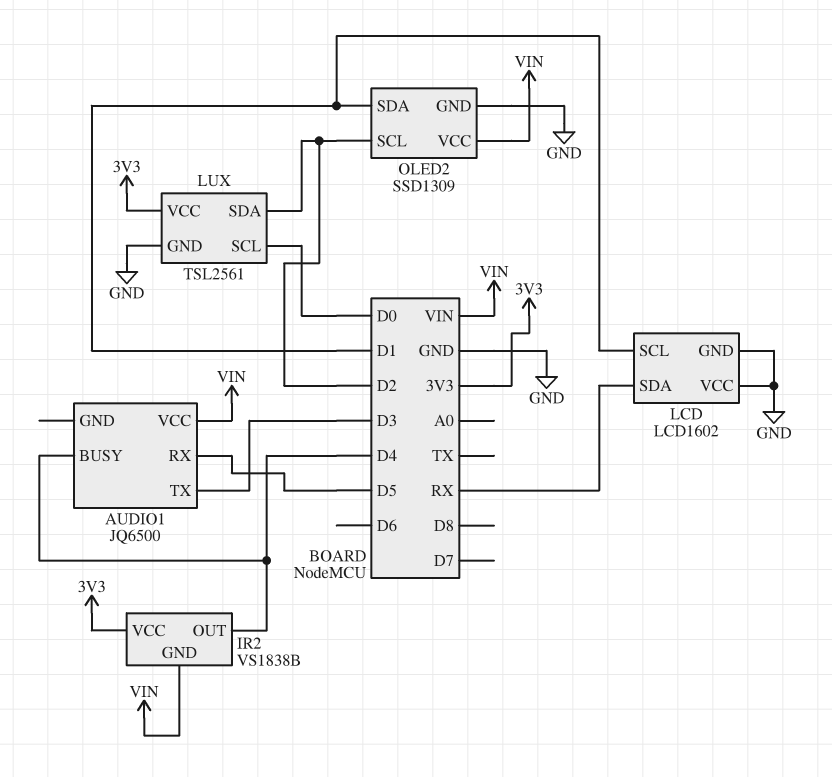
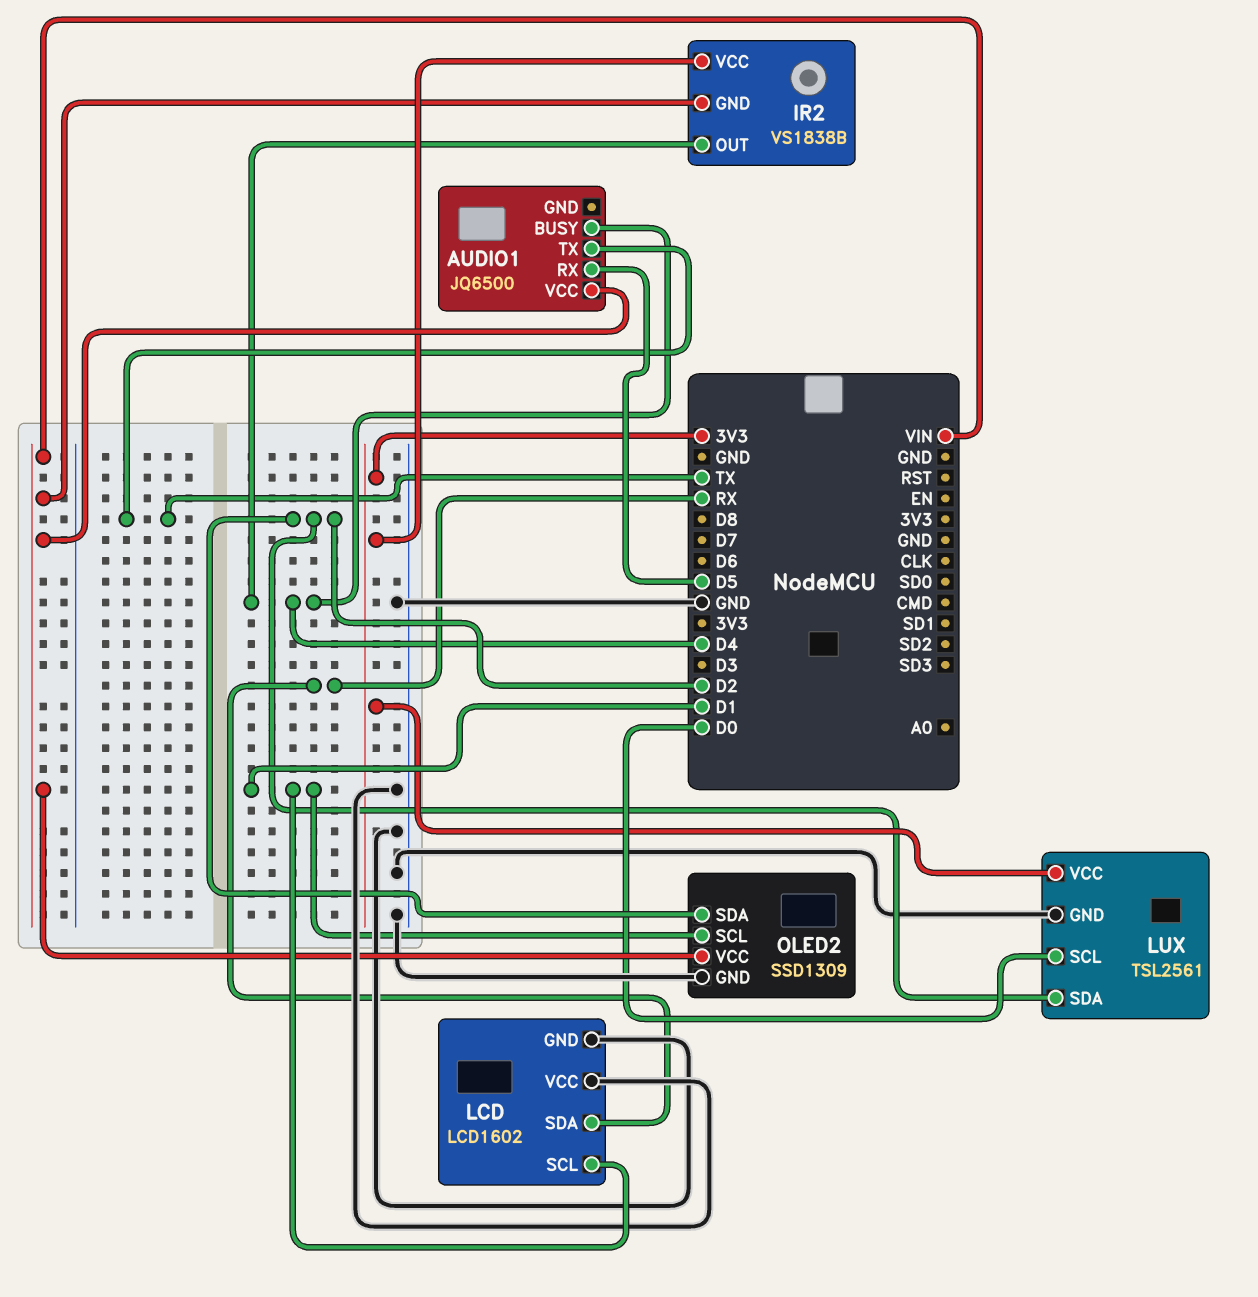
AUDIO1 pin TX: D3 -> TX
OLED2 pin SCL: D2 -> D1
OLED2 pin SDA: D1 -> D2

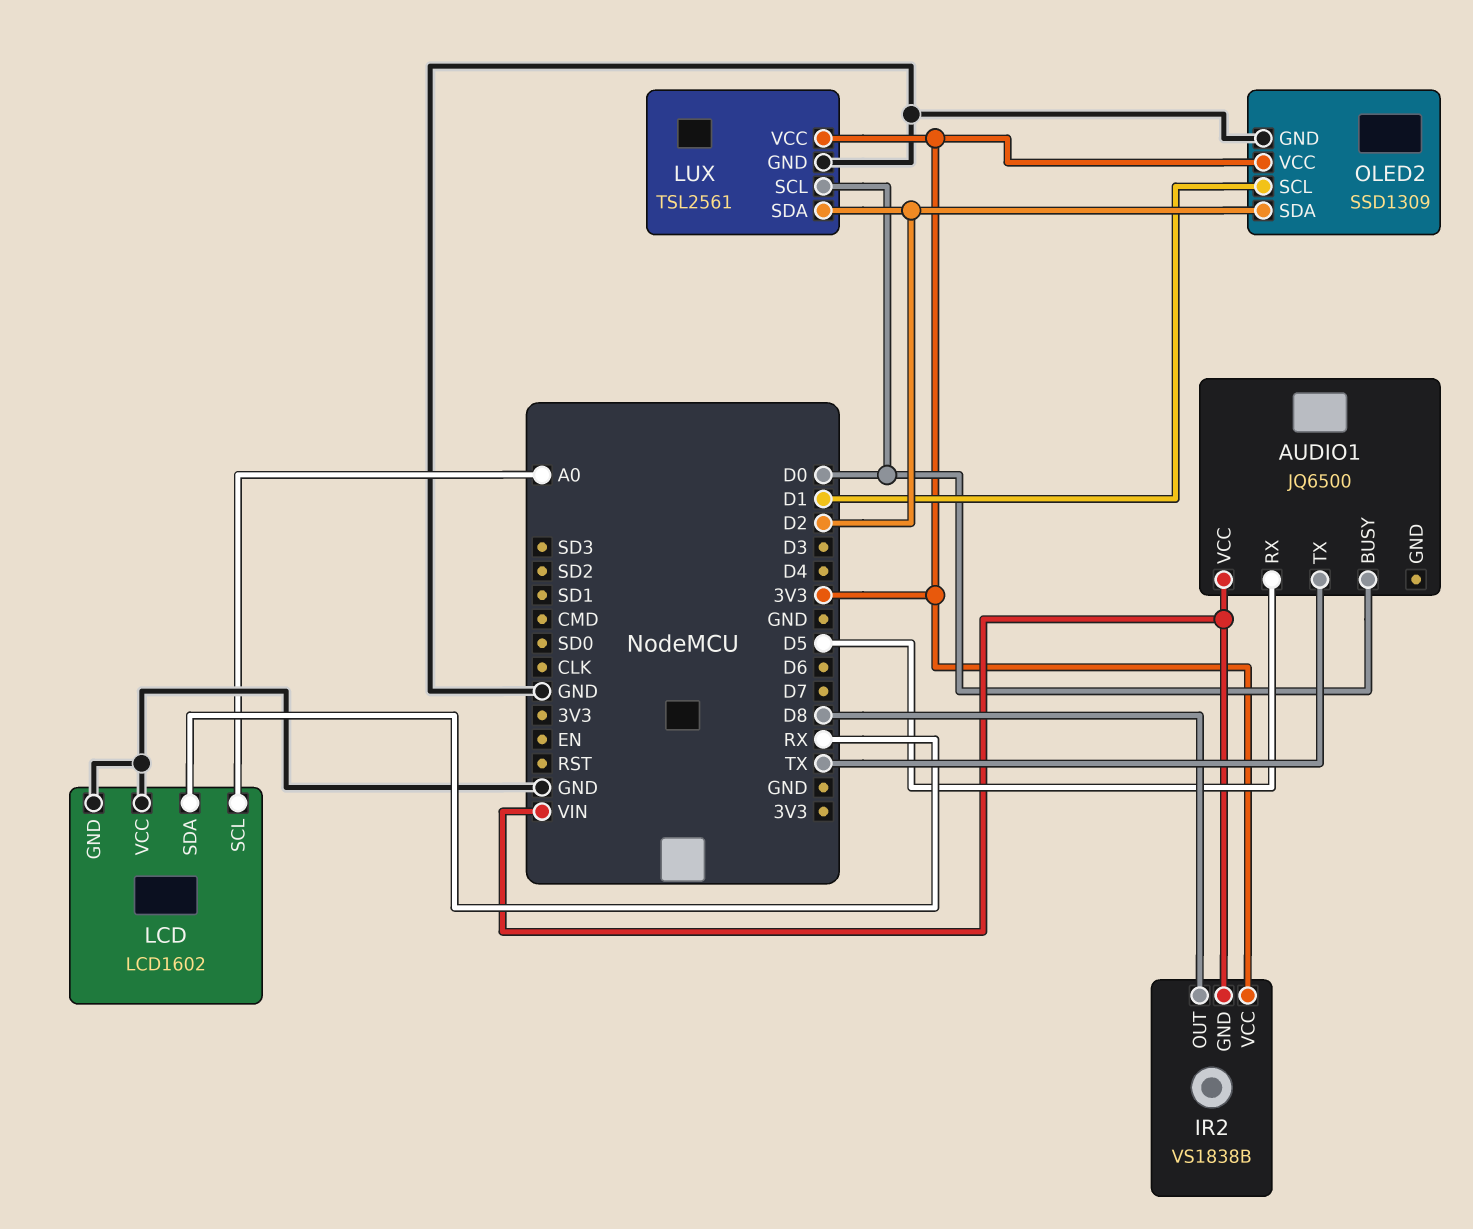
AUDIO1 pin BUSY: D4 -> D0
IR2 pin OUT: D4 -> D8
LCD pin SCL: D1 -> A0
OLED2 pin VCC: VIN -> 3V3

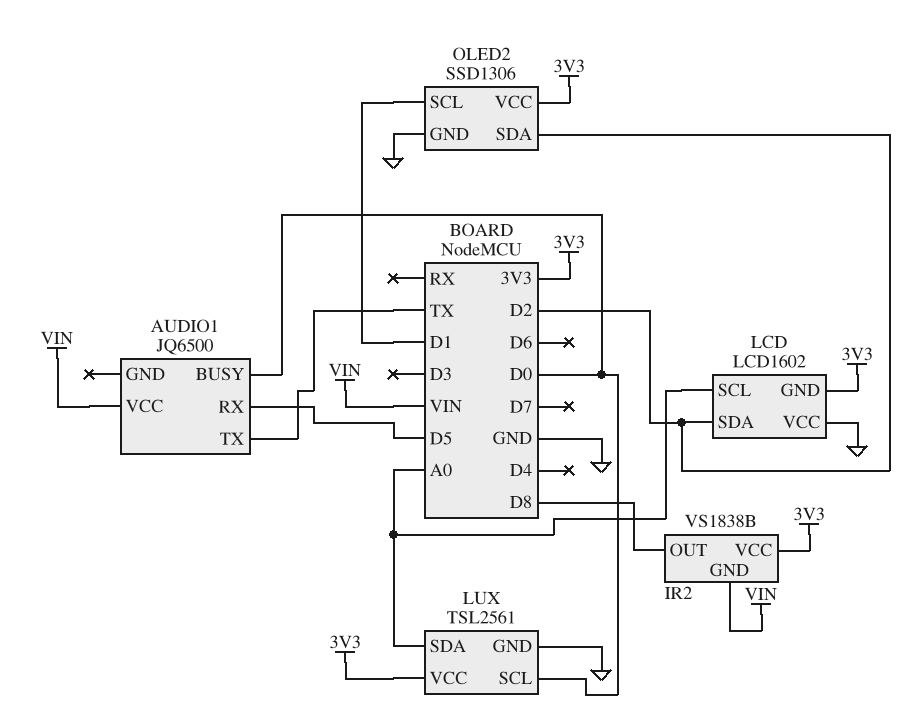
LCD pin GND: GND -> 3V3
LCD pin SDA: RX -> D2
LUX pin SDA: D2 -> A0
OLED2: SSD1309 -> SSD1306

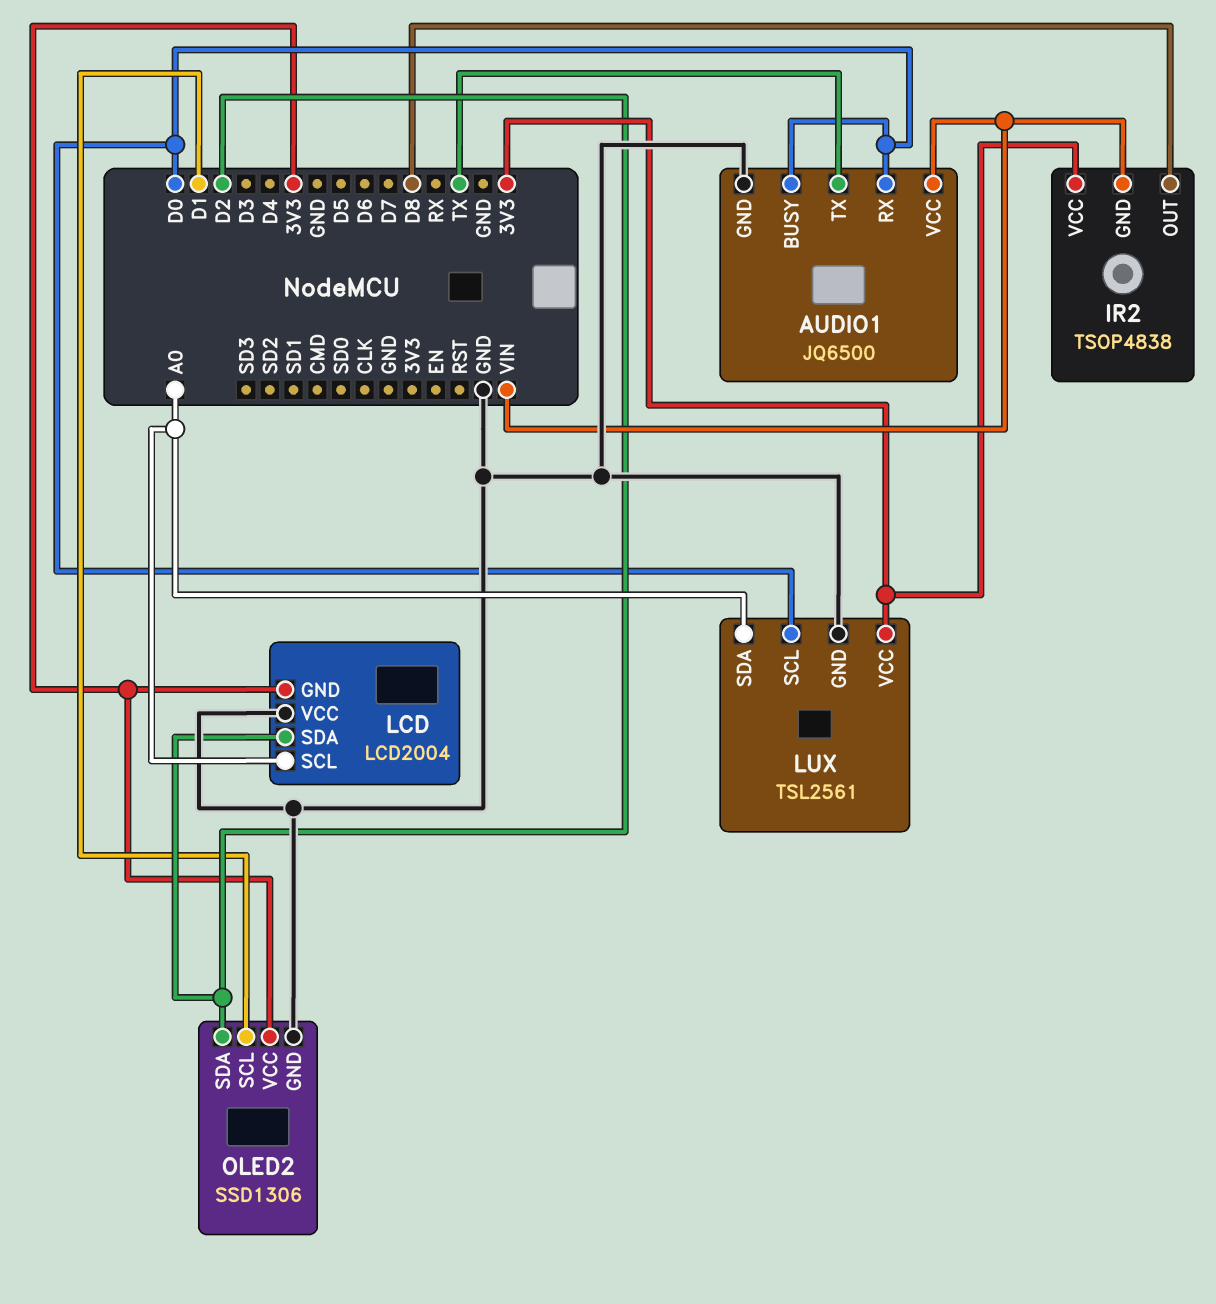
AUDIO1 pin GND: none -> GND
AUDIO1 pin RX: D5 -> D0
IR2: VS1838B -> TSOP4838
LCD: LCD1602 -> LCD2004

